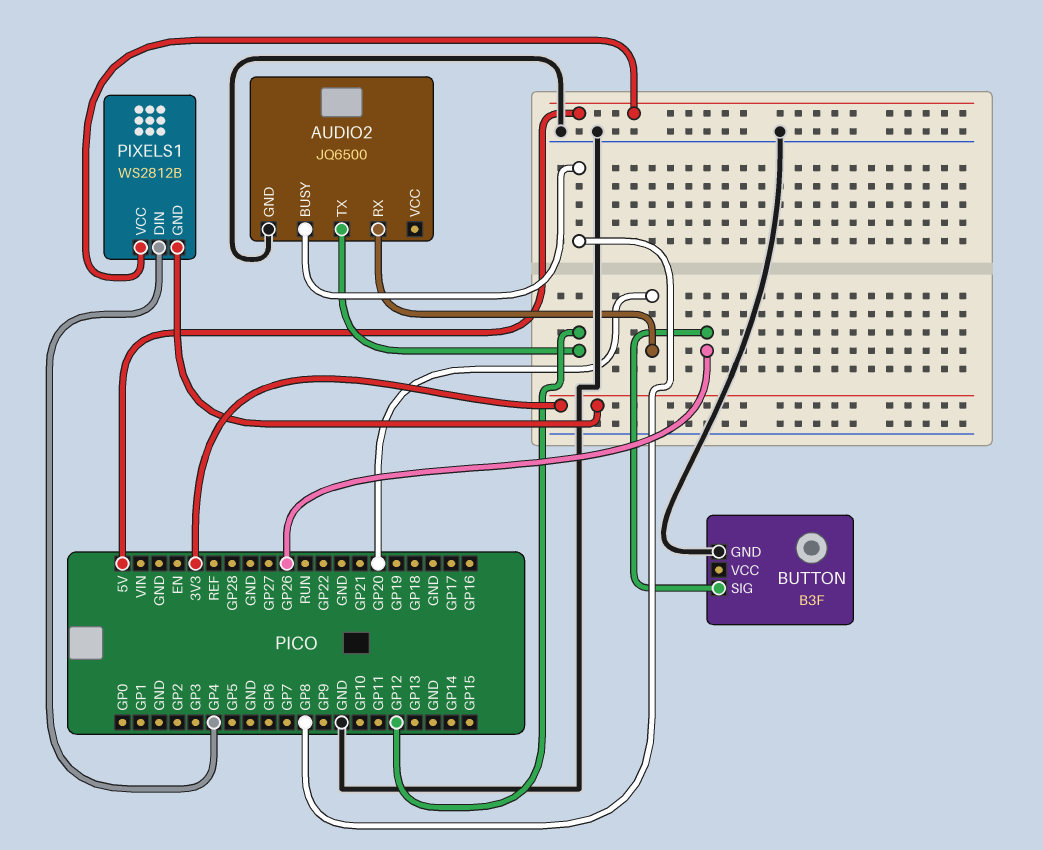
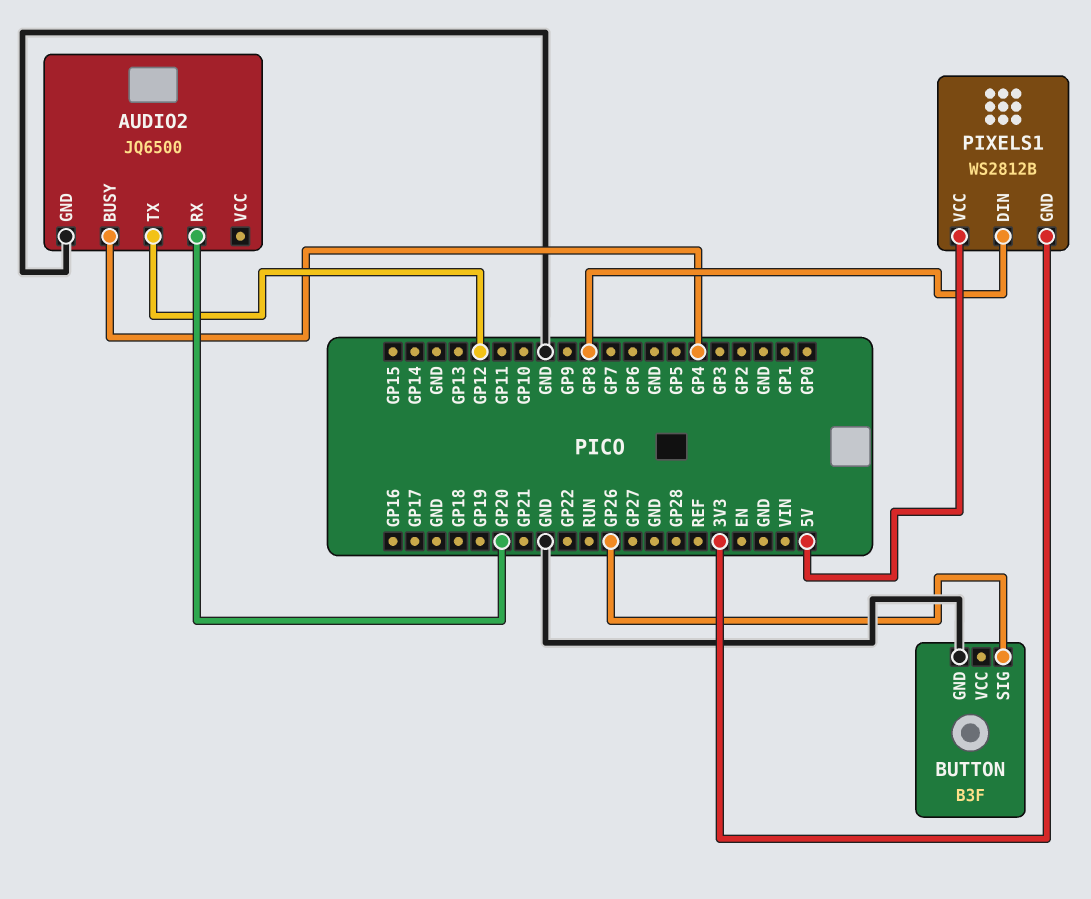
AUDIO2 pin BUSY: GP8 -> GP4
PIXELS1 pin DIN: GP4 -> GP8

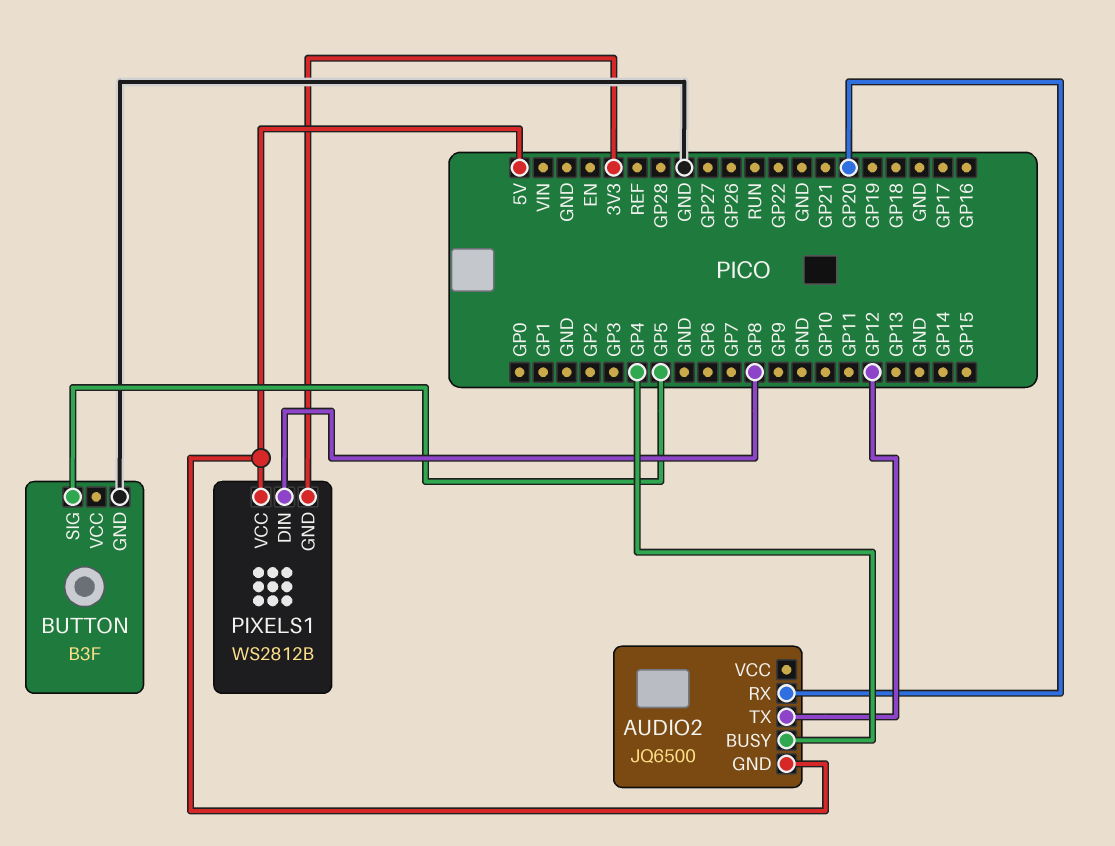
AUDIO2 pin GND: GND -> 5V
BUTTON pin SIG: GP26 -> GP5

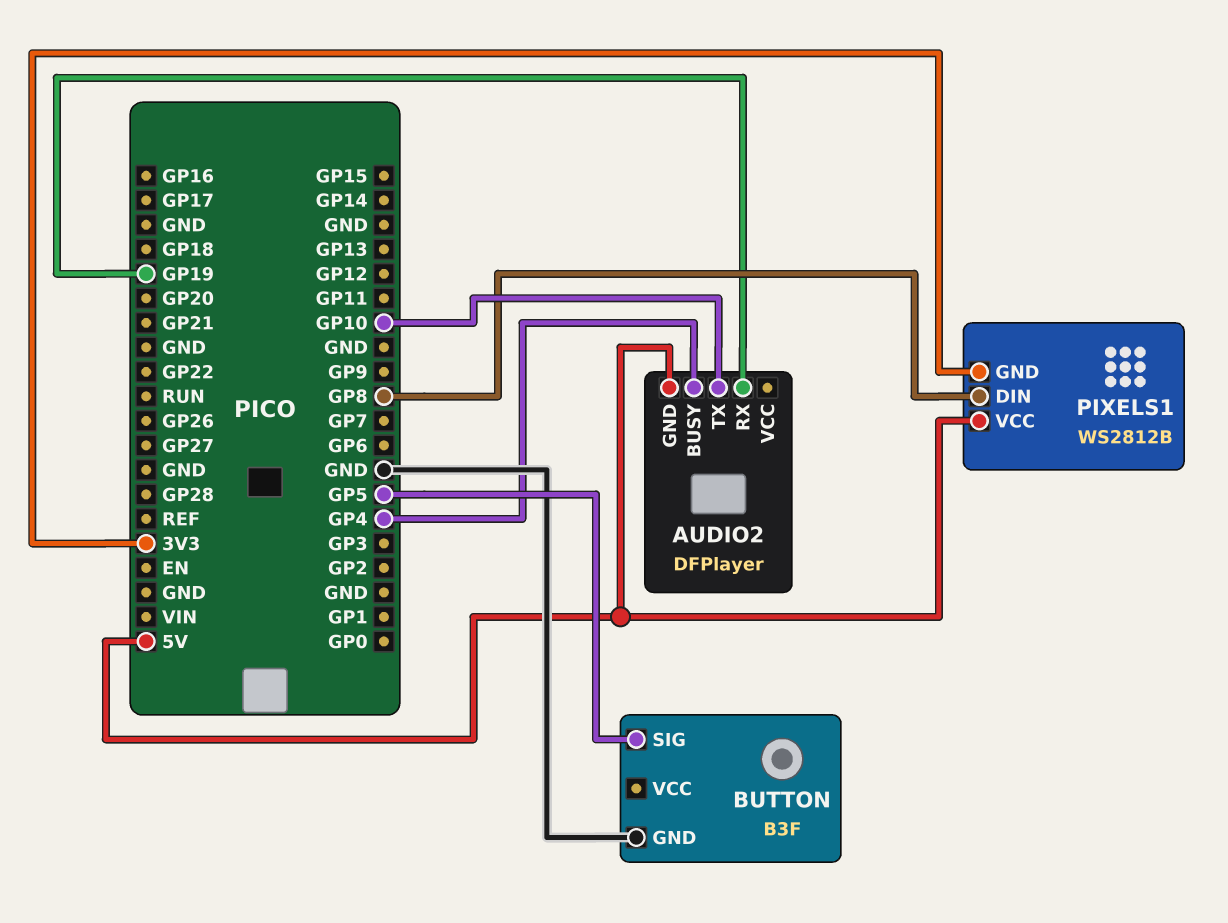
AUDIO2: JQ6500 -> DFPlayer
AUDIO2 pin RX: GP20 -> GP19
AUDIO2 pin TX: GP12 -> GP10

